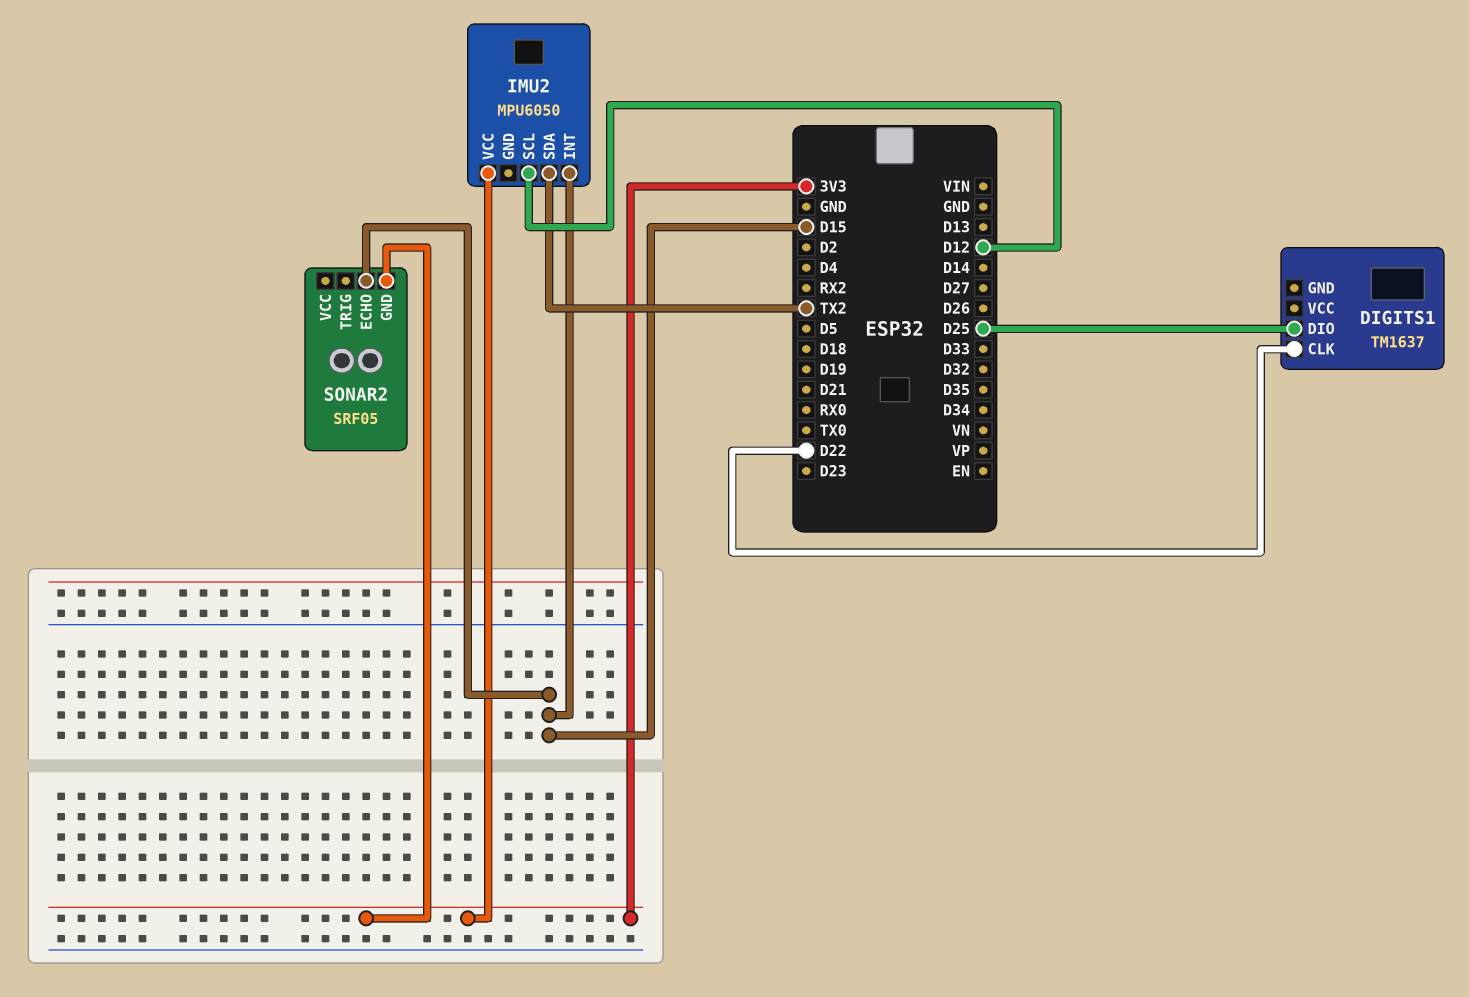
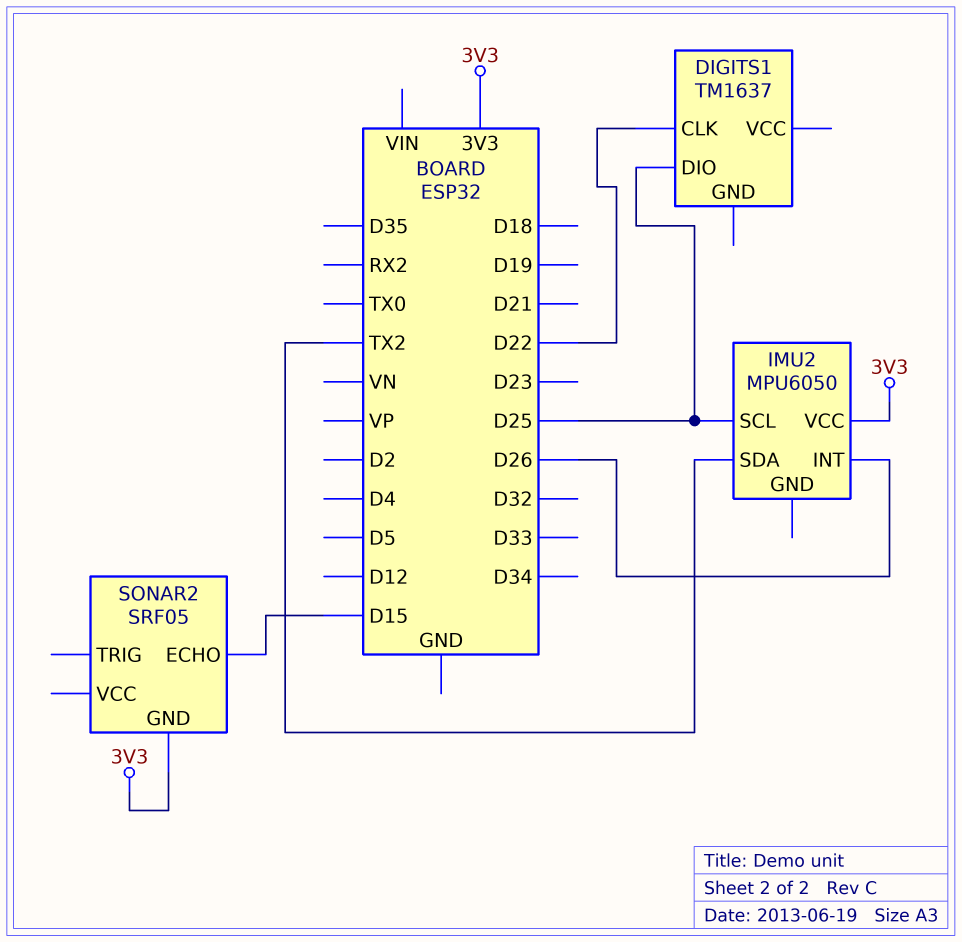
IMU2 pin INT: D15 -> D26
IMU2 pin SCL: D12 -> D25

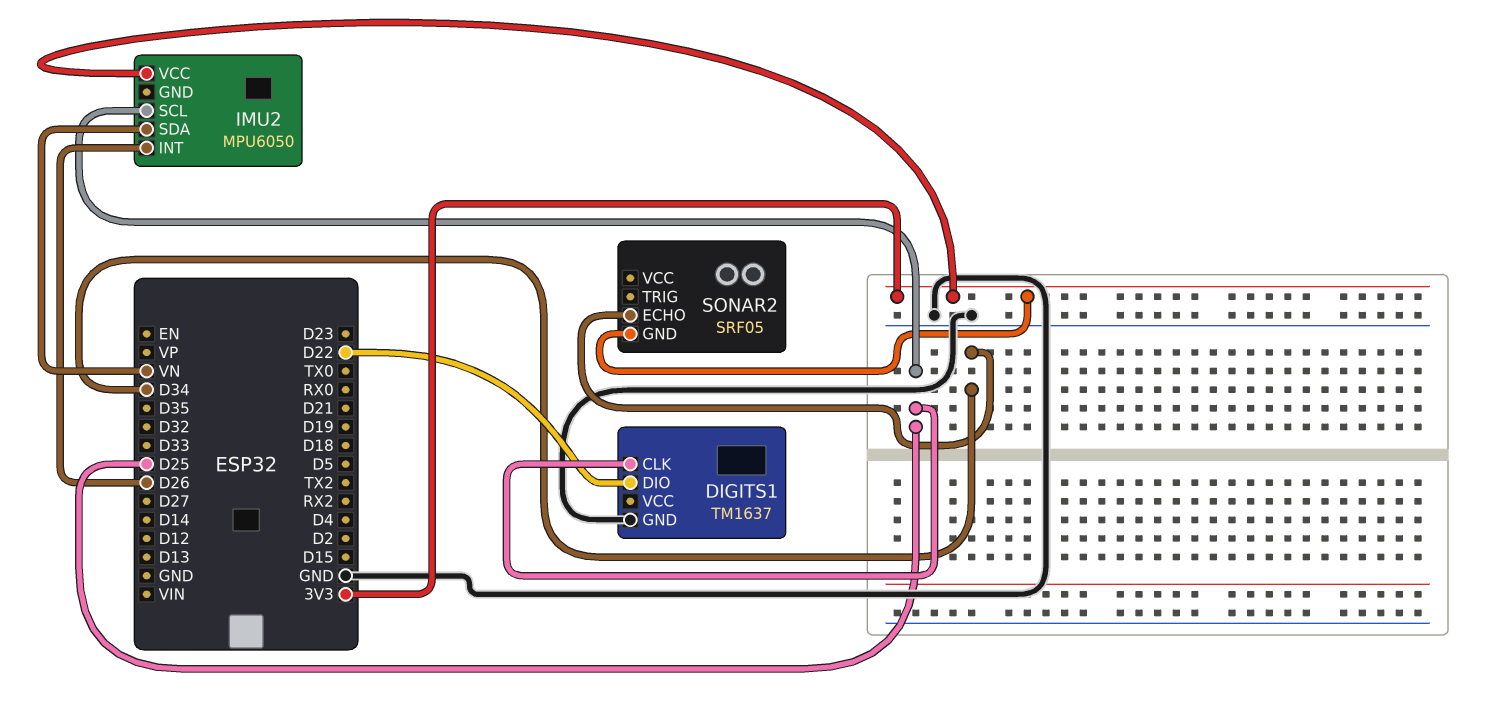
DIGITS1 pin CLK: D22 -> D25
DIGITS1 pin DIO: D25 -> D22
DIGITS1 pin GND: none -> GND
IMU2 pin SDA: TX2 -> VN
SONAR2 pin ECHO: D15 -> D34

